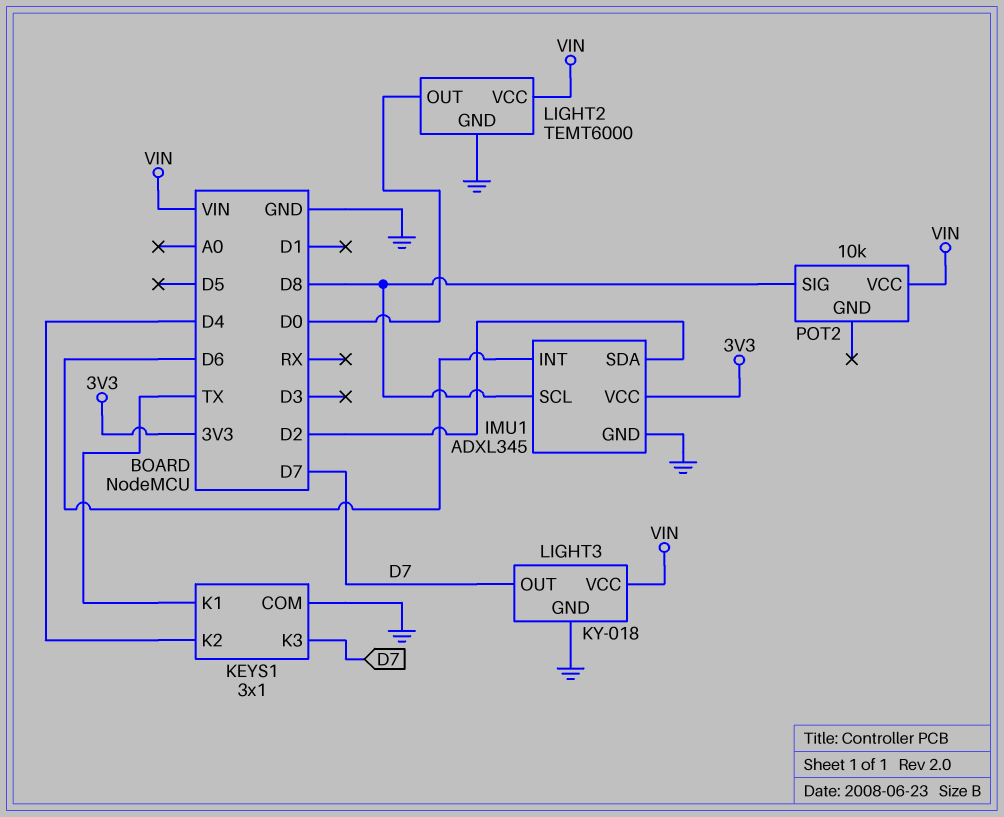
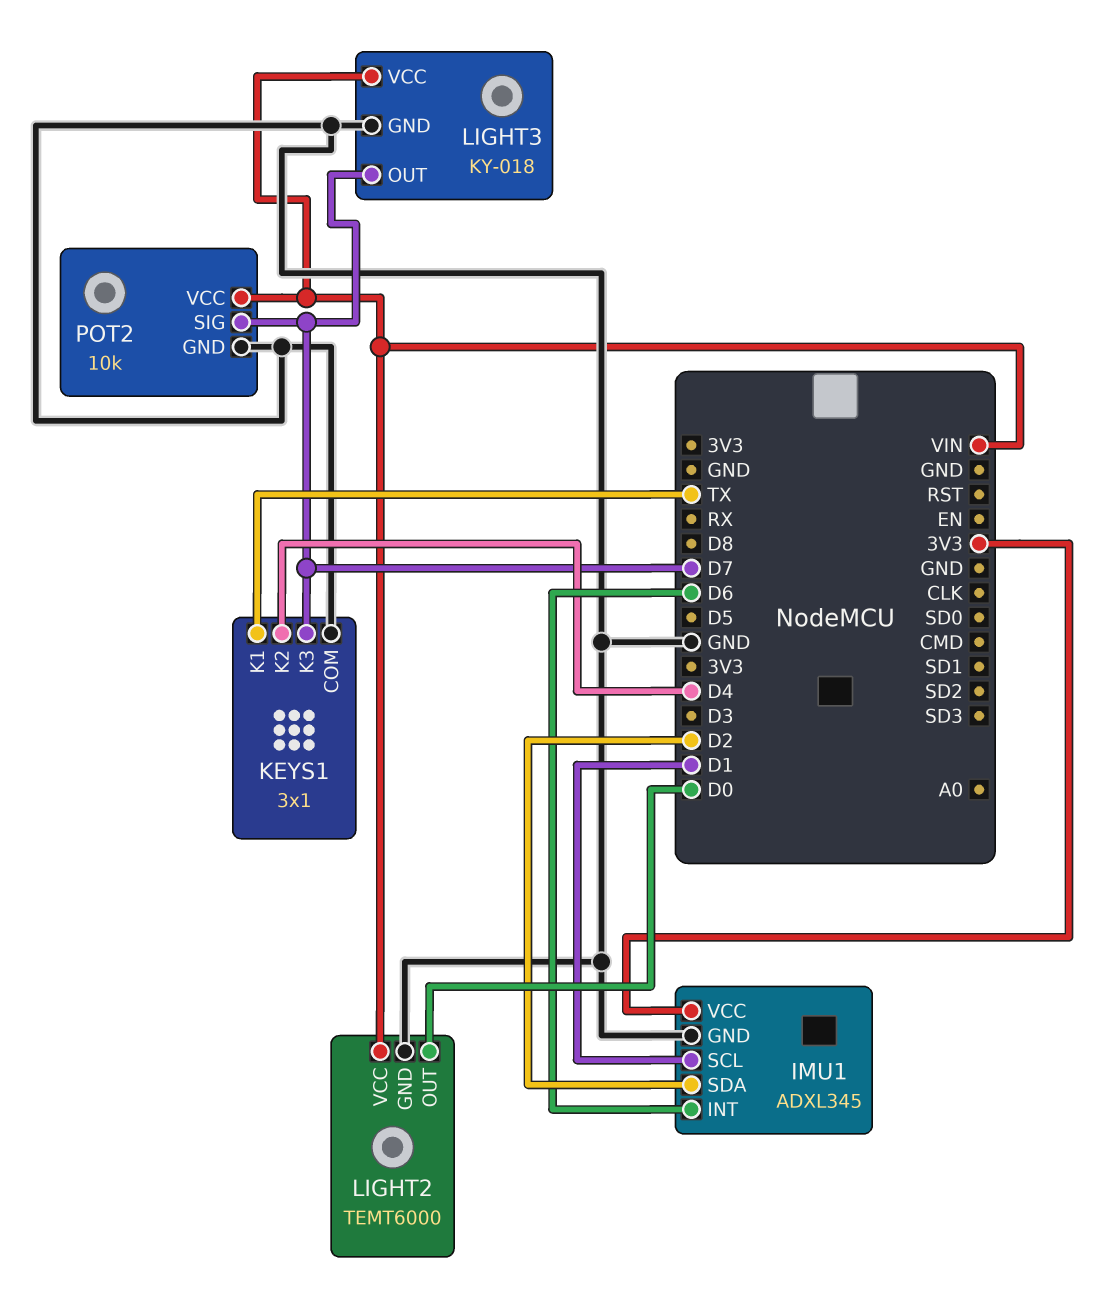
IMU1 pin SCL: D8 -> D1
POT2 pin GND: none -> GND
POT2 pin SIG: D8 -> D7

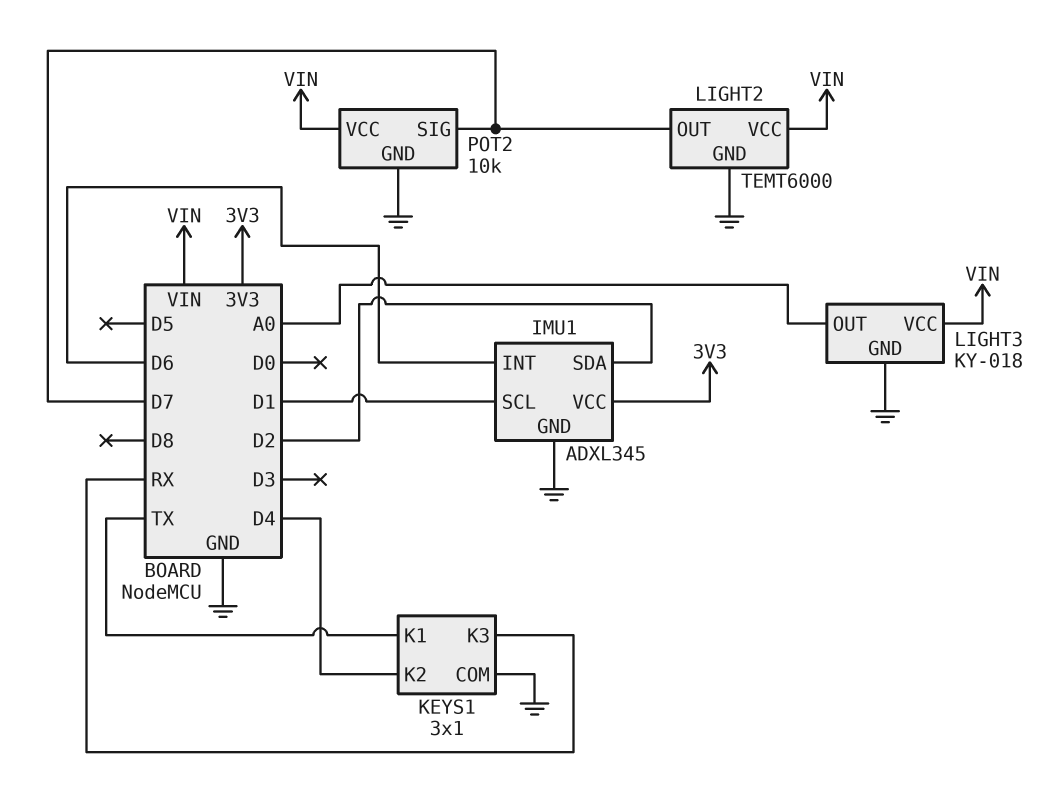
KEYS1 pin K3: D7 -> RX
LIGHT2 pin OUT: D0 -> D7
LIGHT3 pin OUT: D7 -> A0

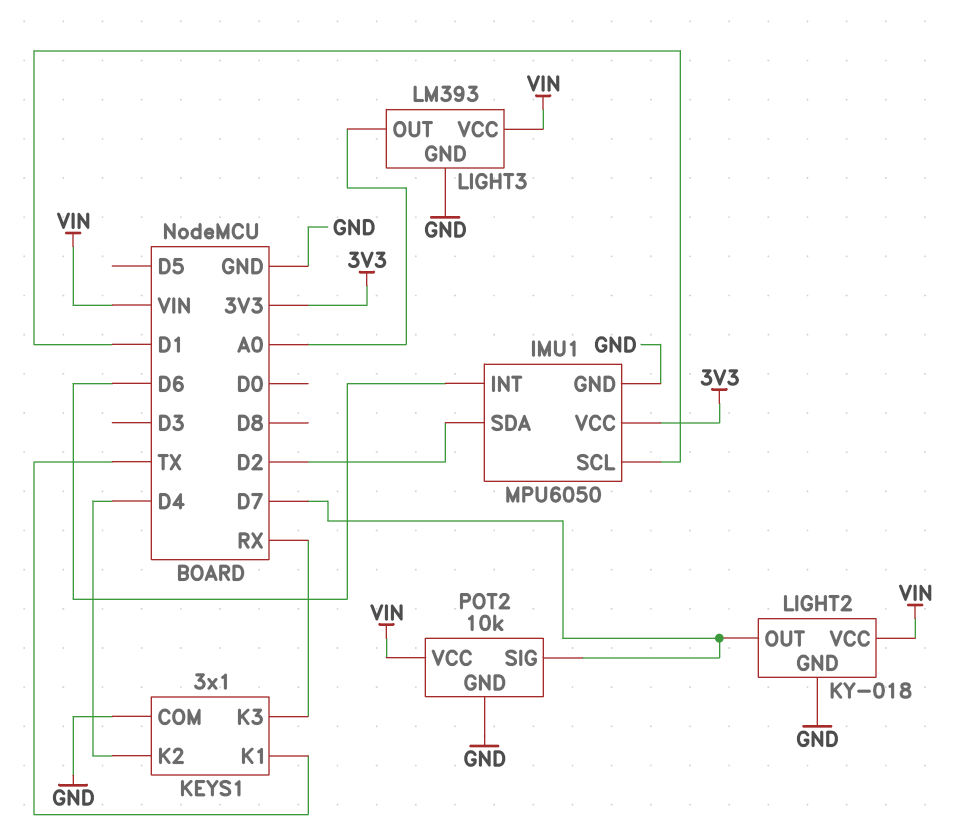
IMU1: ADXL345 -> MPU6050
LIGHT2: TEMT6000 -> KY-018
LIGHT3: KY-018 -> LM393

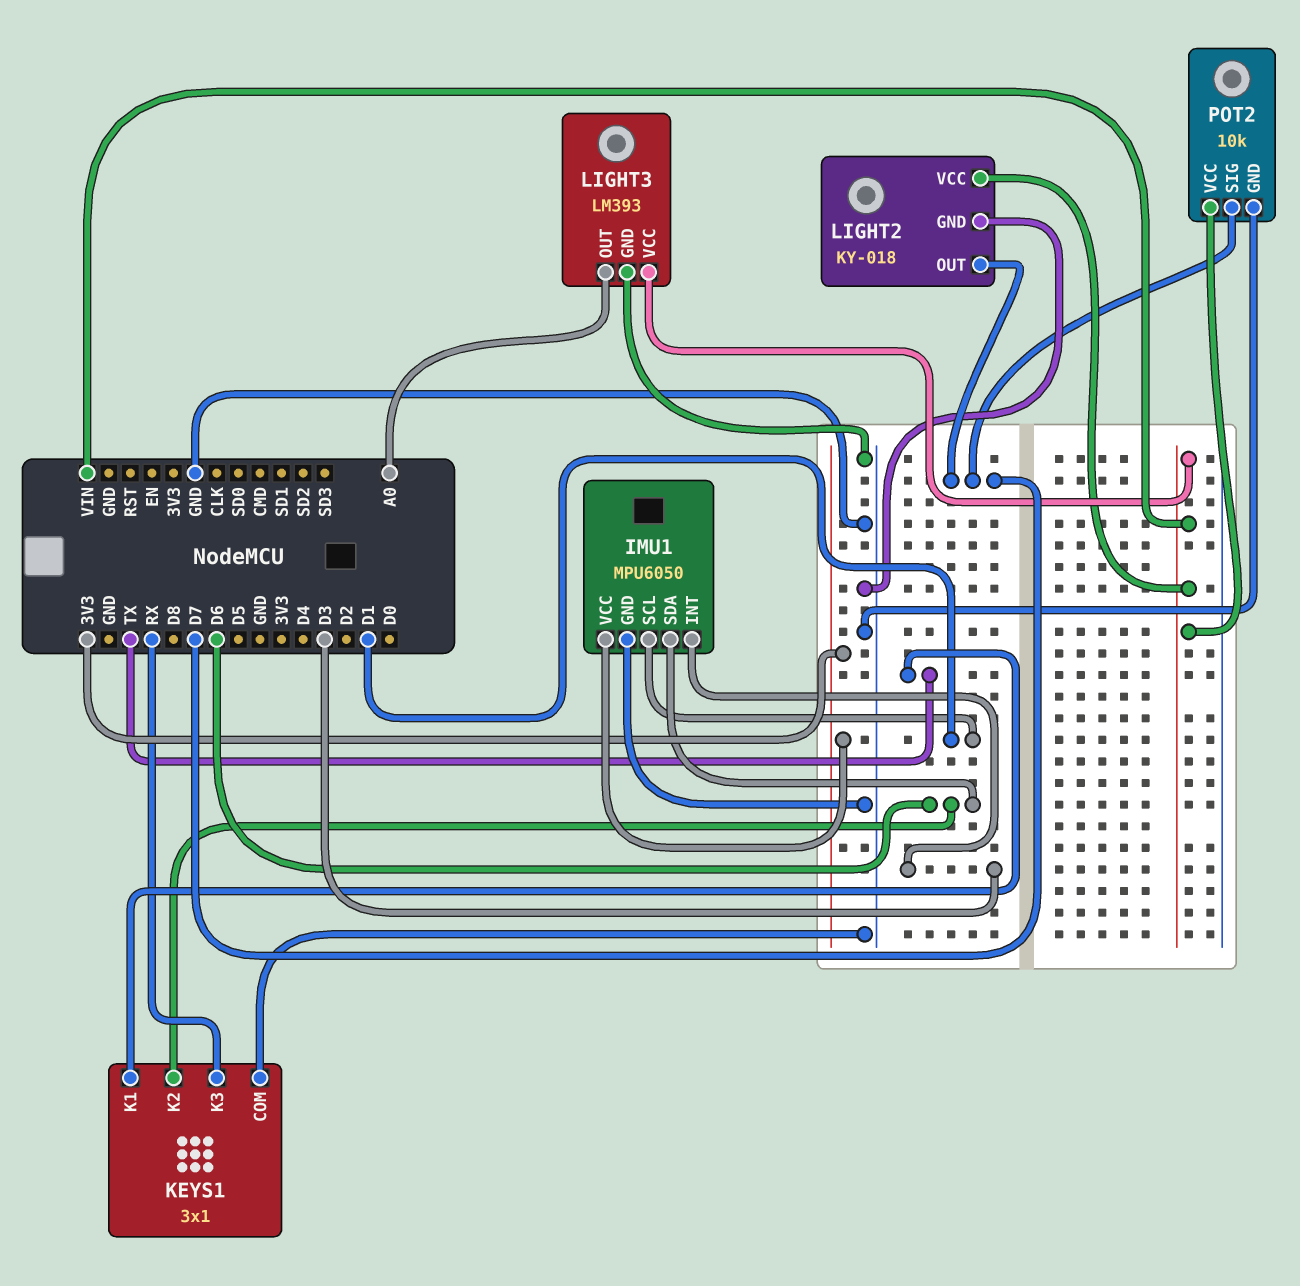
IMU1 pin INT: D6 -> D3
IMU1 pin SDA: D2 -> D6
KEYS1 pin K2: D4 -> D6

